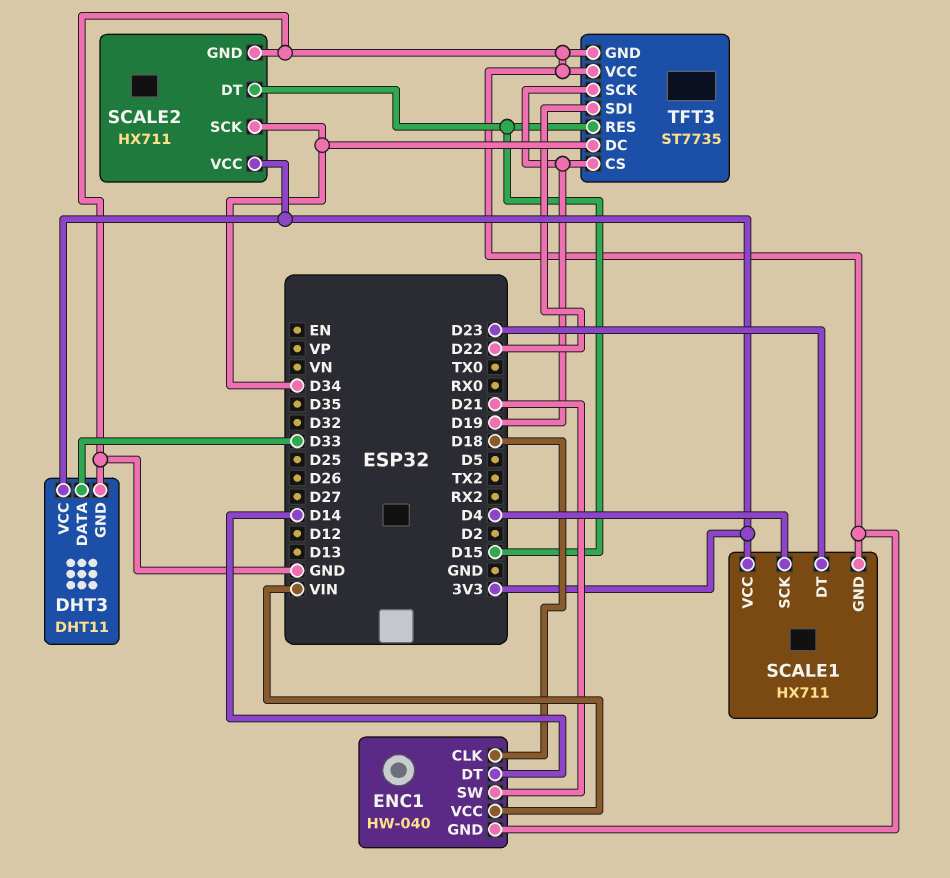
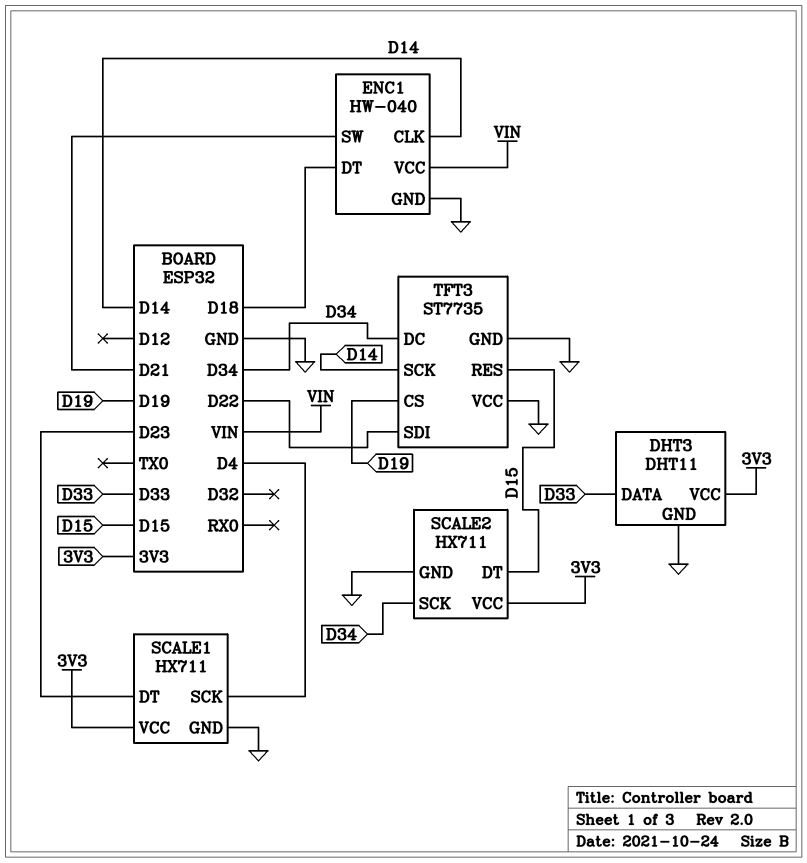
ENC1 pin CLK: D18 -> D14
ENC1 pin DT: D14 -> D18
TFT3 pin SCK: D19 -> D14

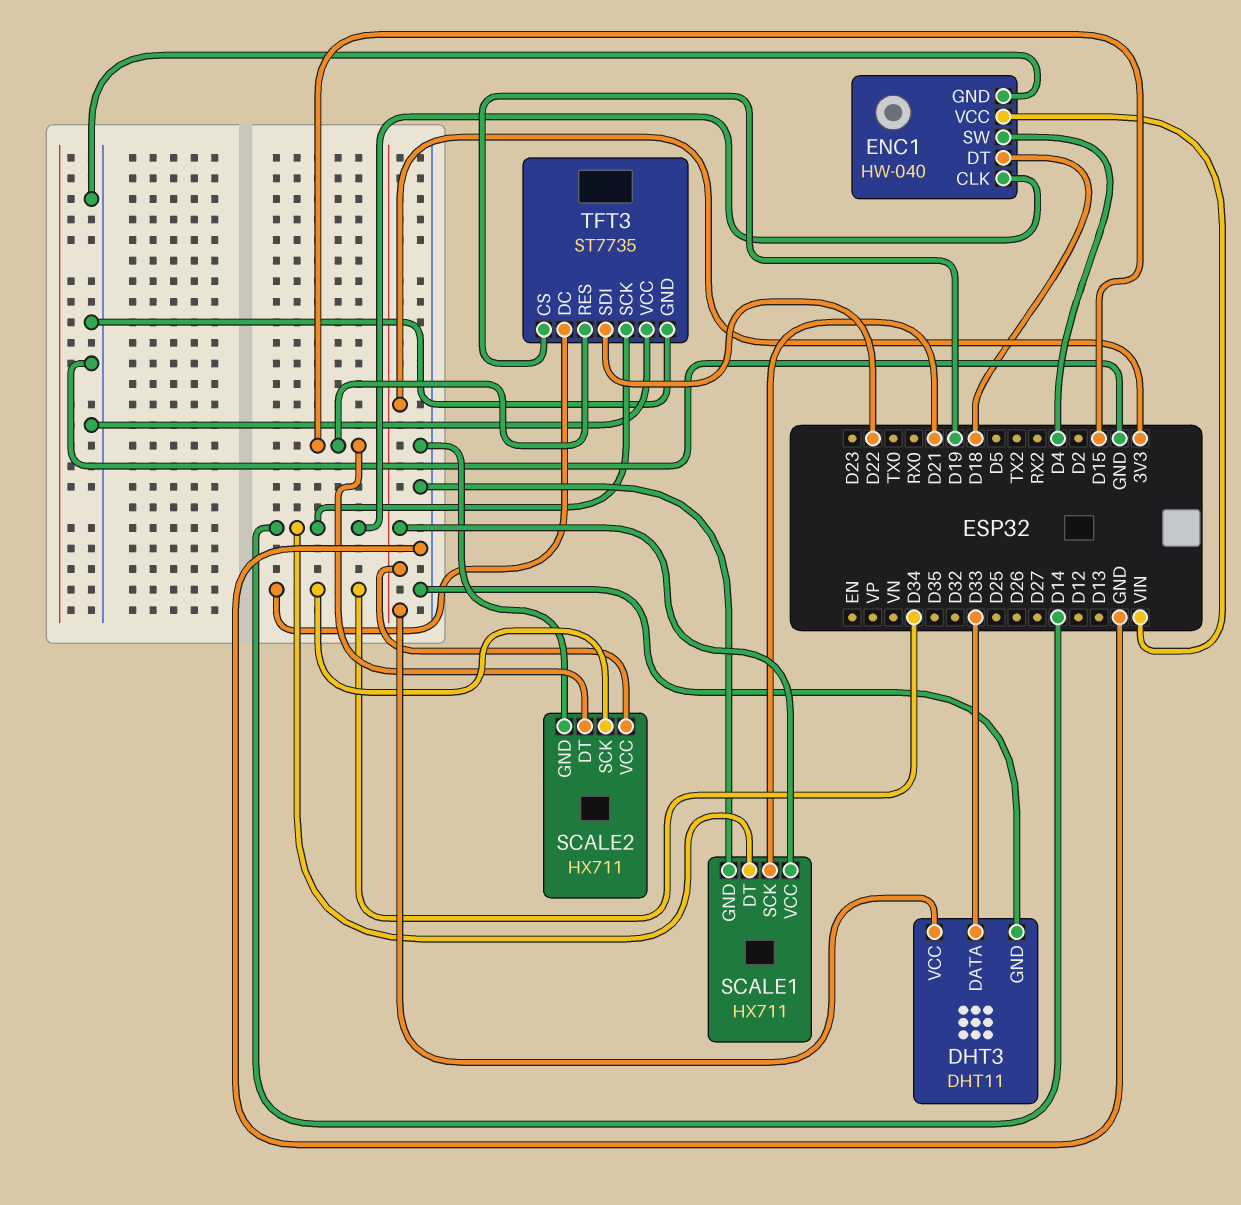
ENC1 pin SW: D21 -> D4
SCALE1 pin DT: D23 -> D14
SCALE1 pin SCK: D4 -> D21

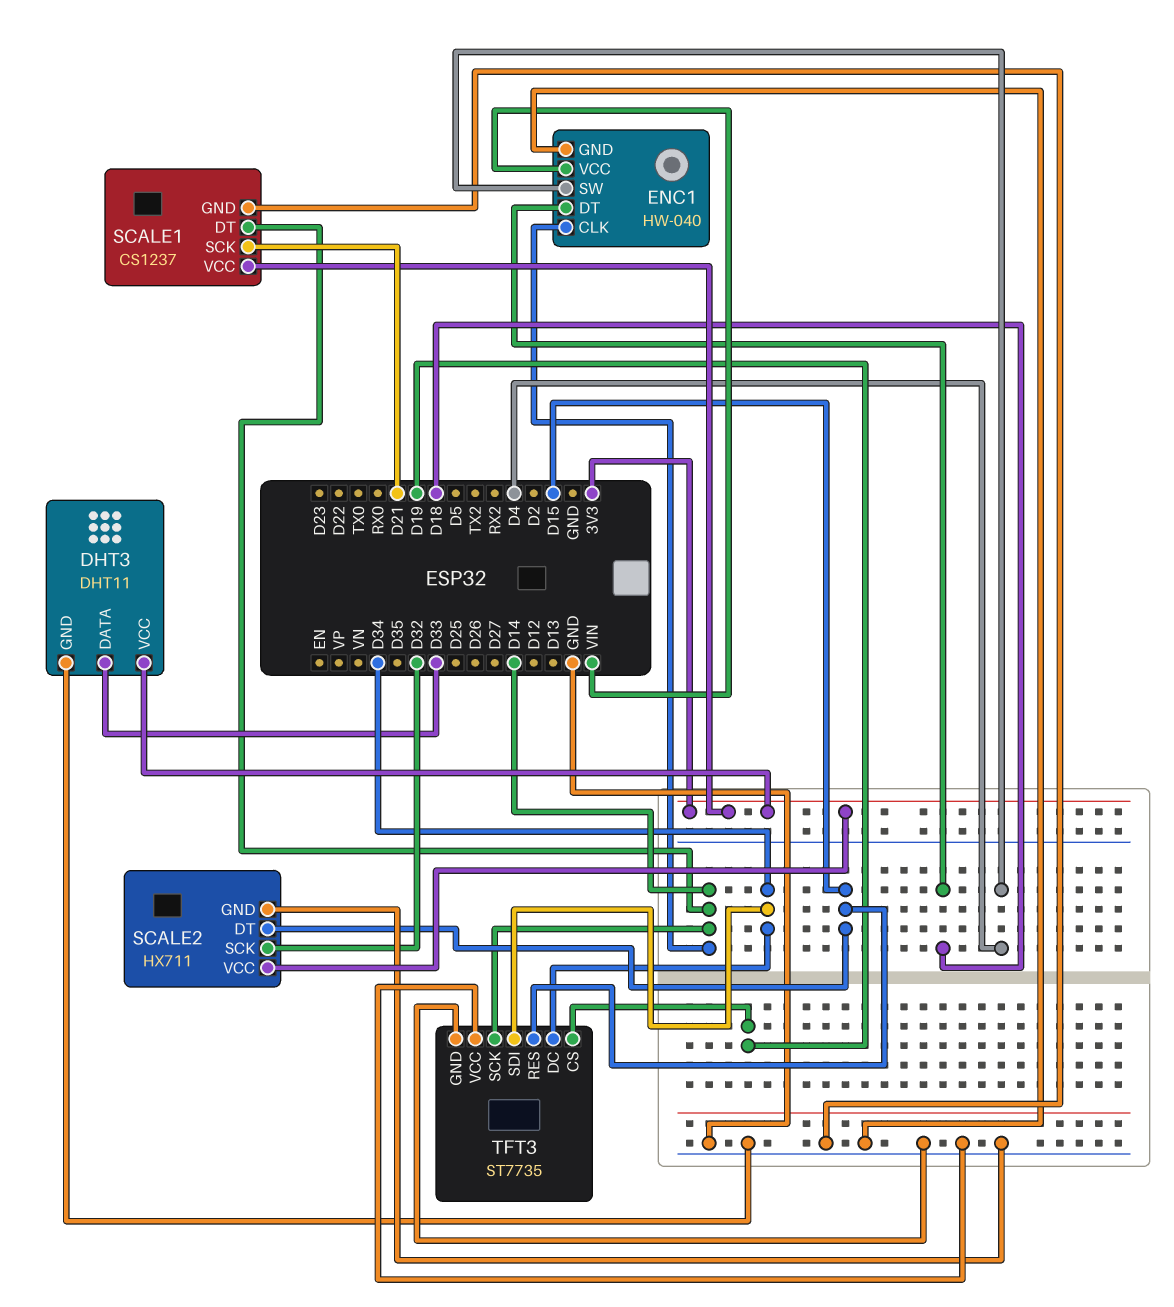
SCALE1: HX711 -> CS1237
SCALE2 pin SCK: D34 -> D32
TFT3 pin SDI: D22 -> D34

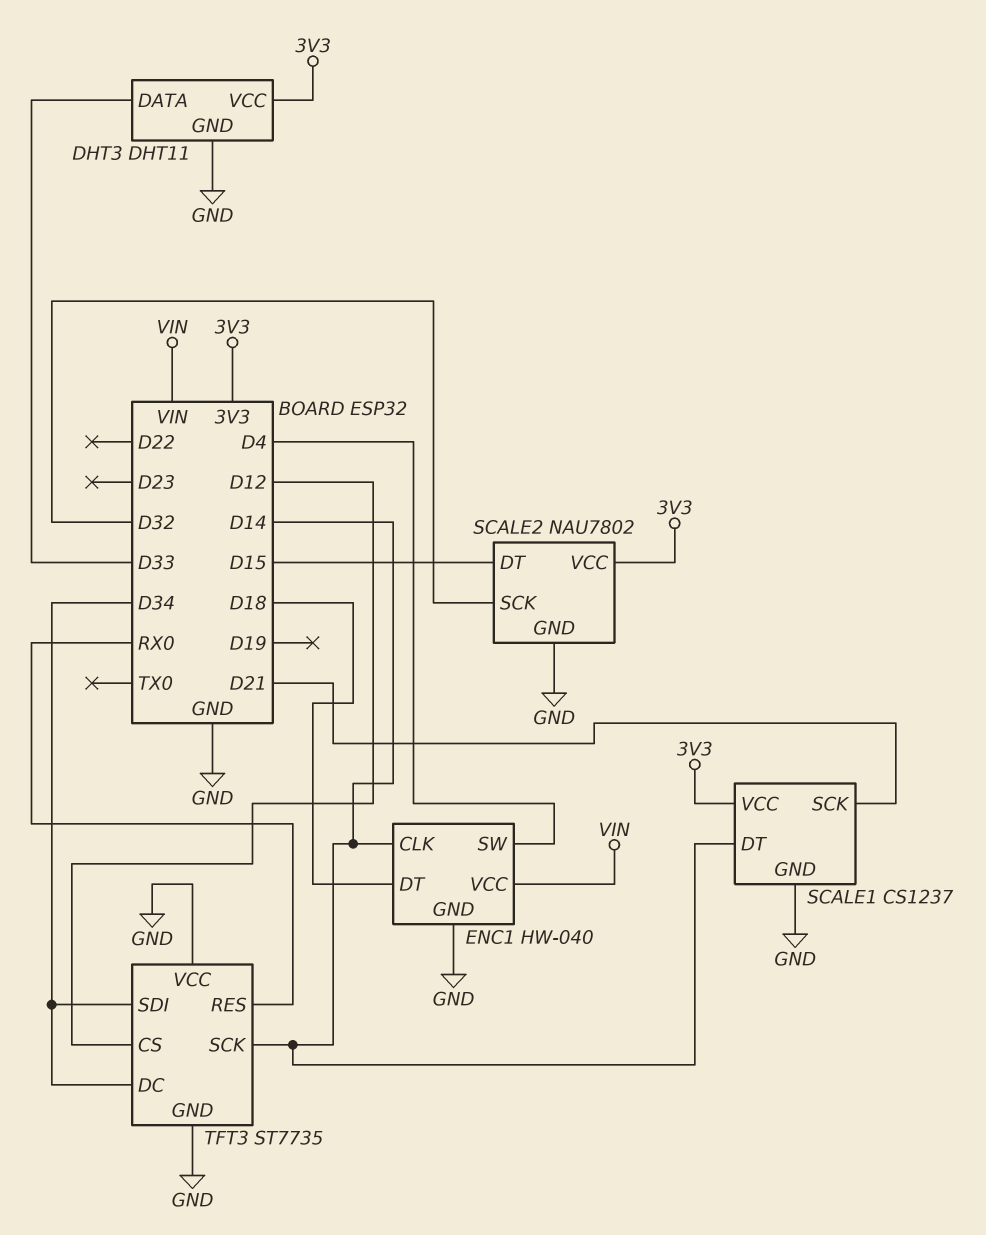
SCALE2: HX711 -> NAU7802
TFT3 pin CS: D19 -> D12
TFT3 pin RES: D15 -> RX0

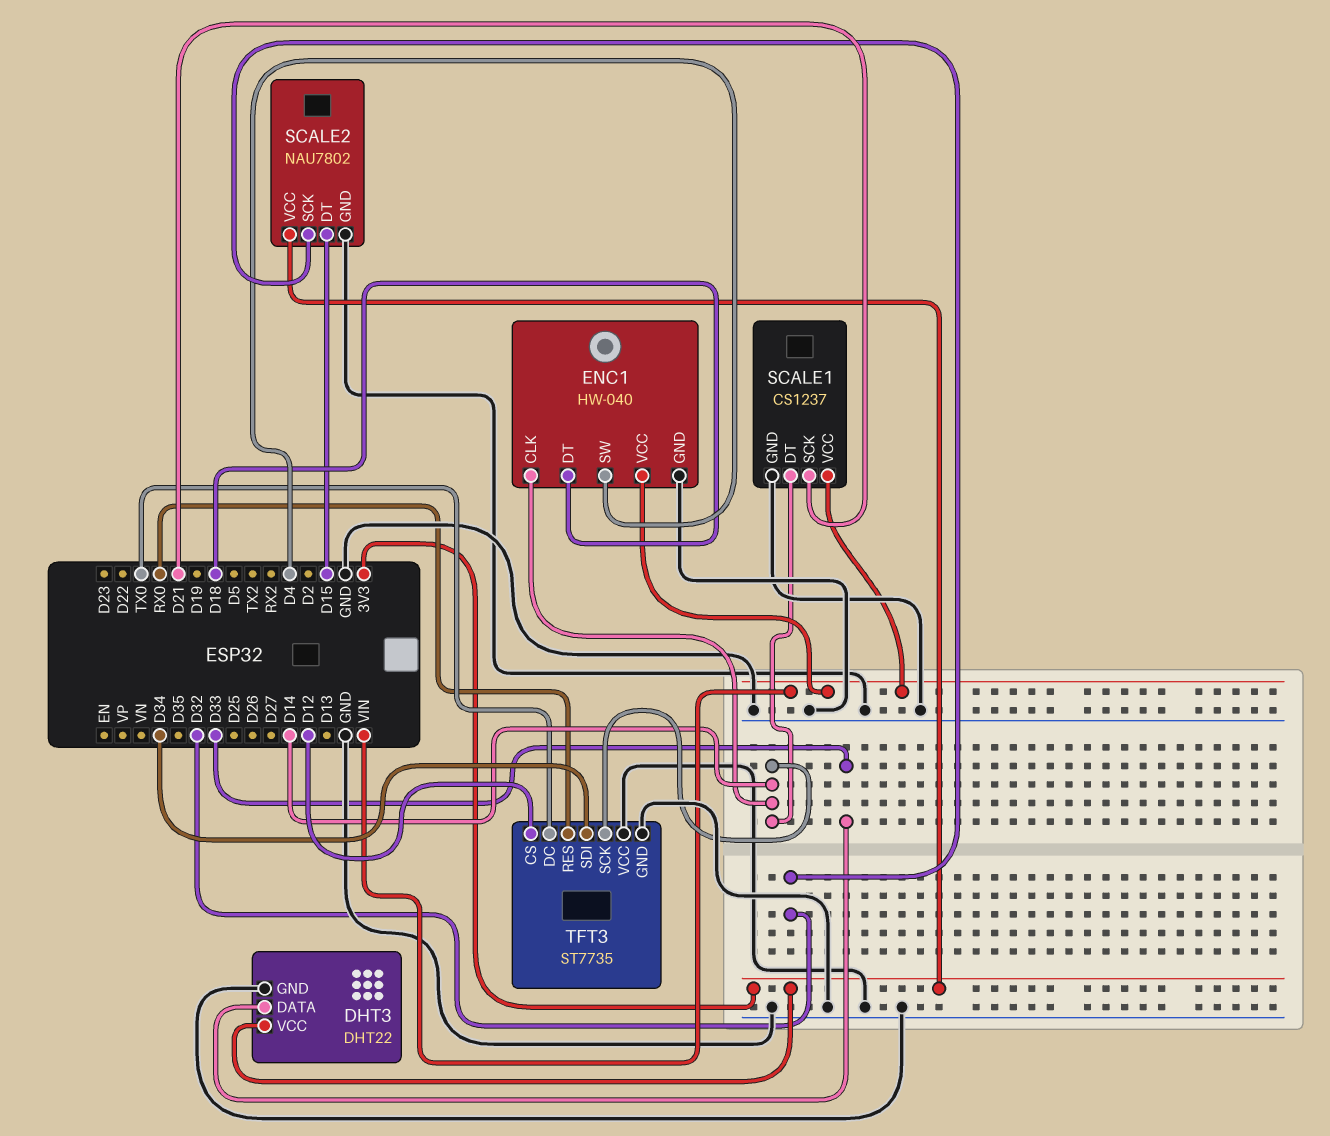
DHT3: DHT11 -> DHT22
SCALE1 pin VCC: 3V3 -> VIN
TFT3 pin DC: D34 -> TX0

